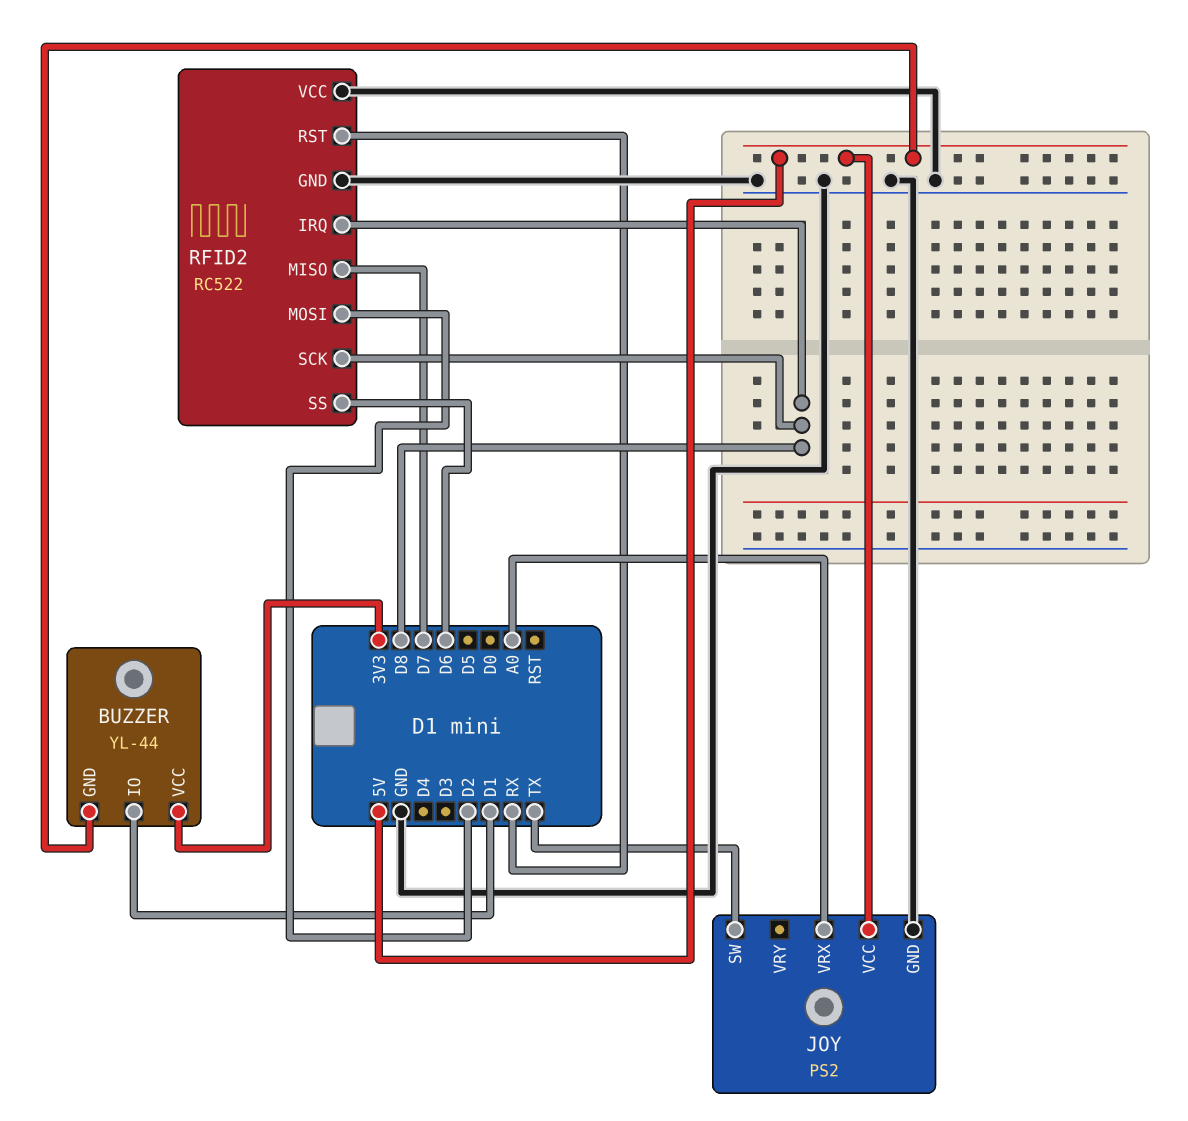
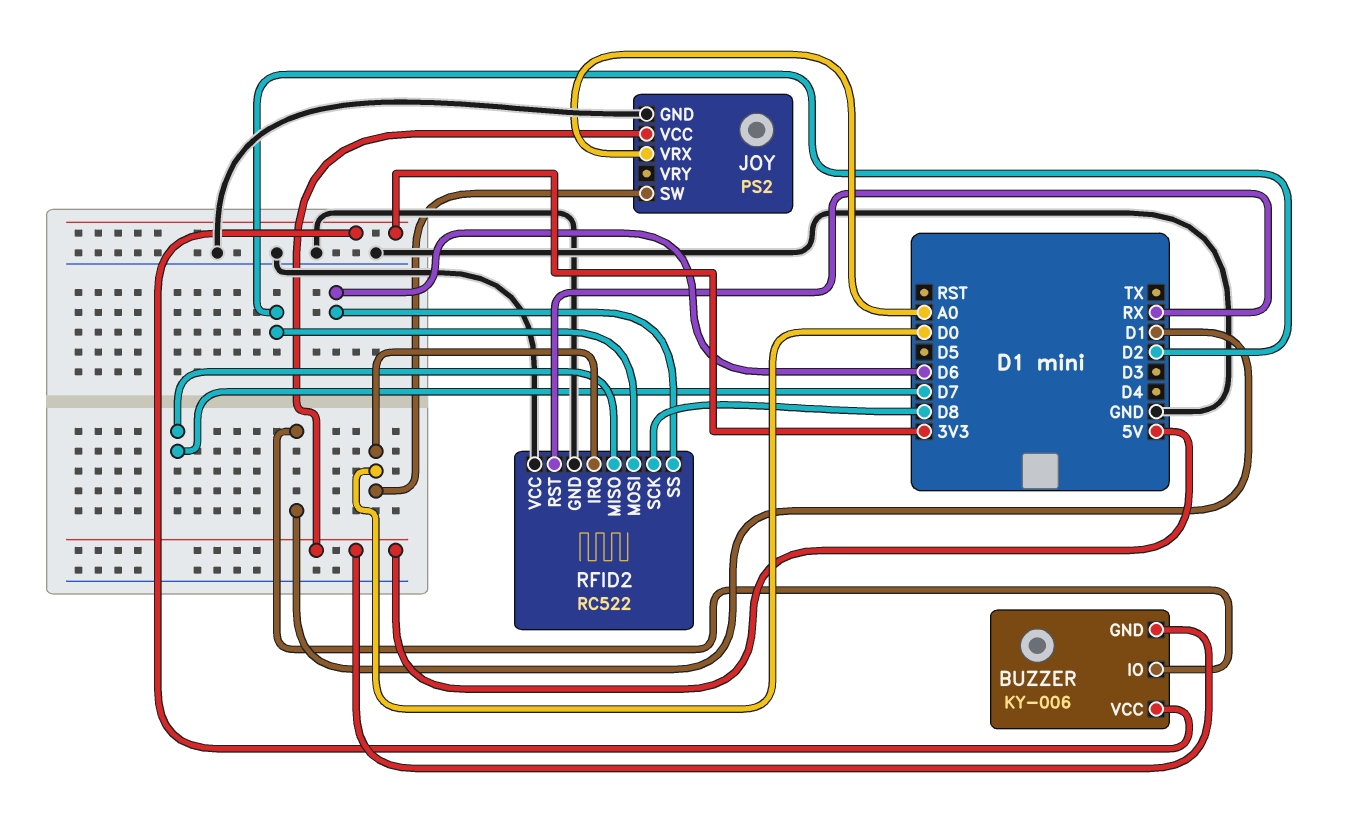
BUZZER: YL-44 -> KY-006
JOY pin SW: TX -> D0
RFID2 pin IRQ: D8 -> D0

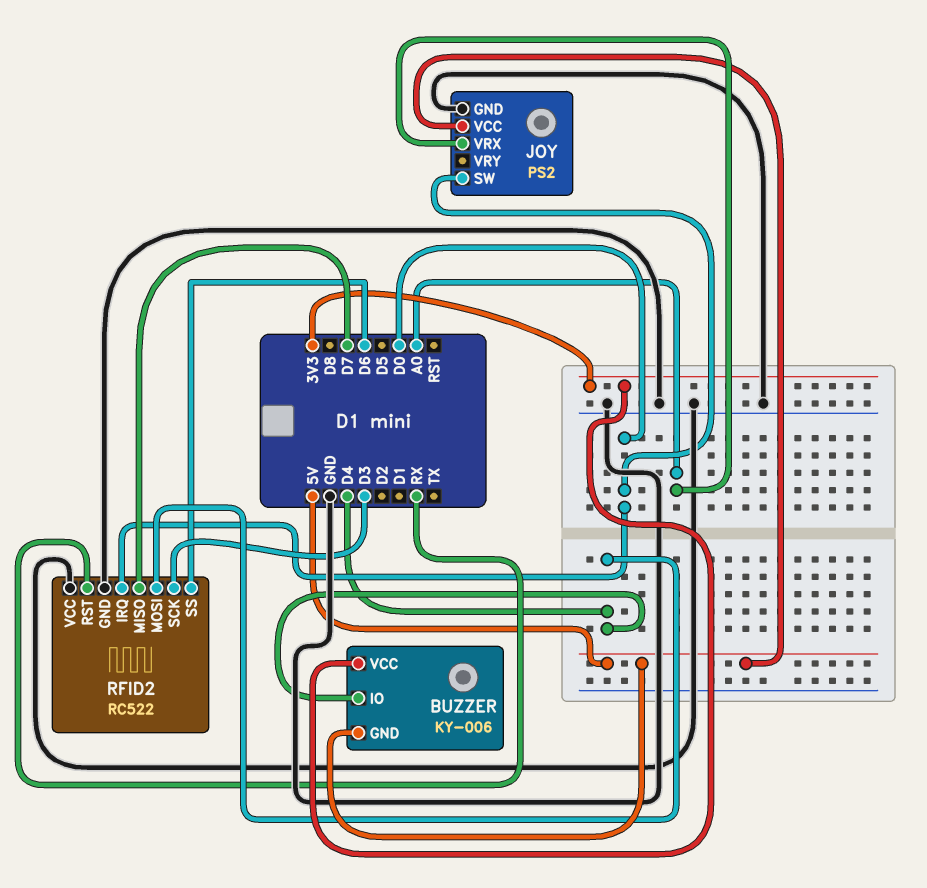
BUZZER pin IO: D1 -> D4
RFID2 pin MOSI: D2 -> D4
RFID2 pin SCK: D8 -> D3

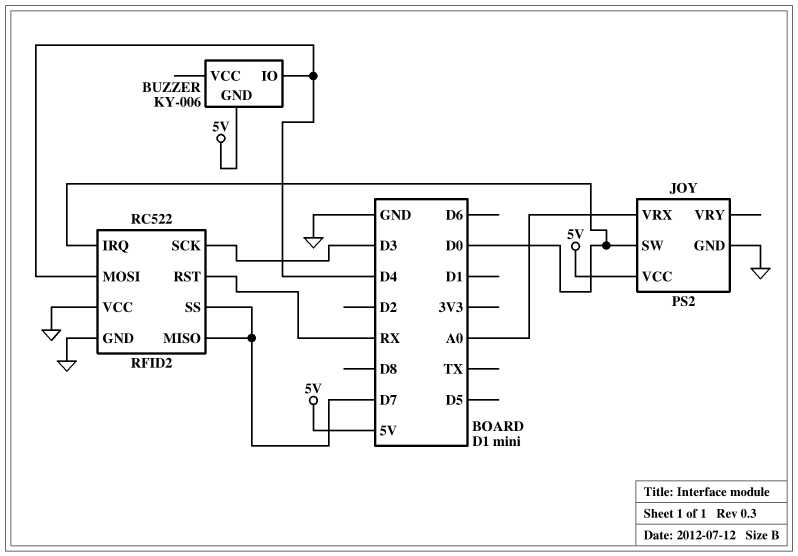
BUZZER pin VCC: 3V3 -> none
RFID2 pin SS: D6 -> D7

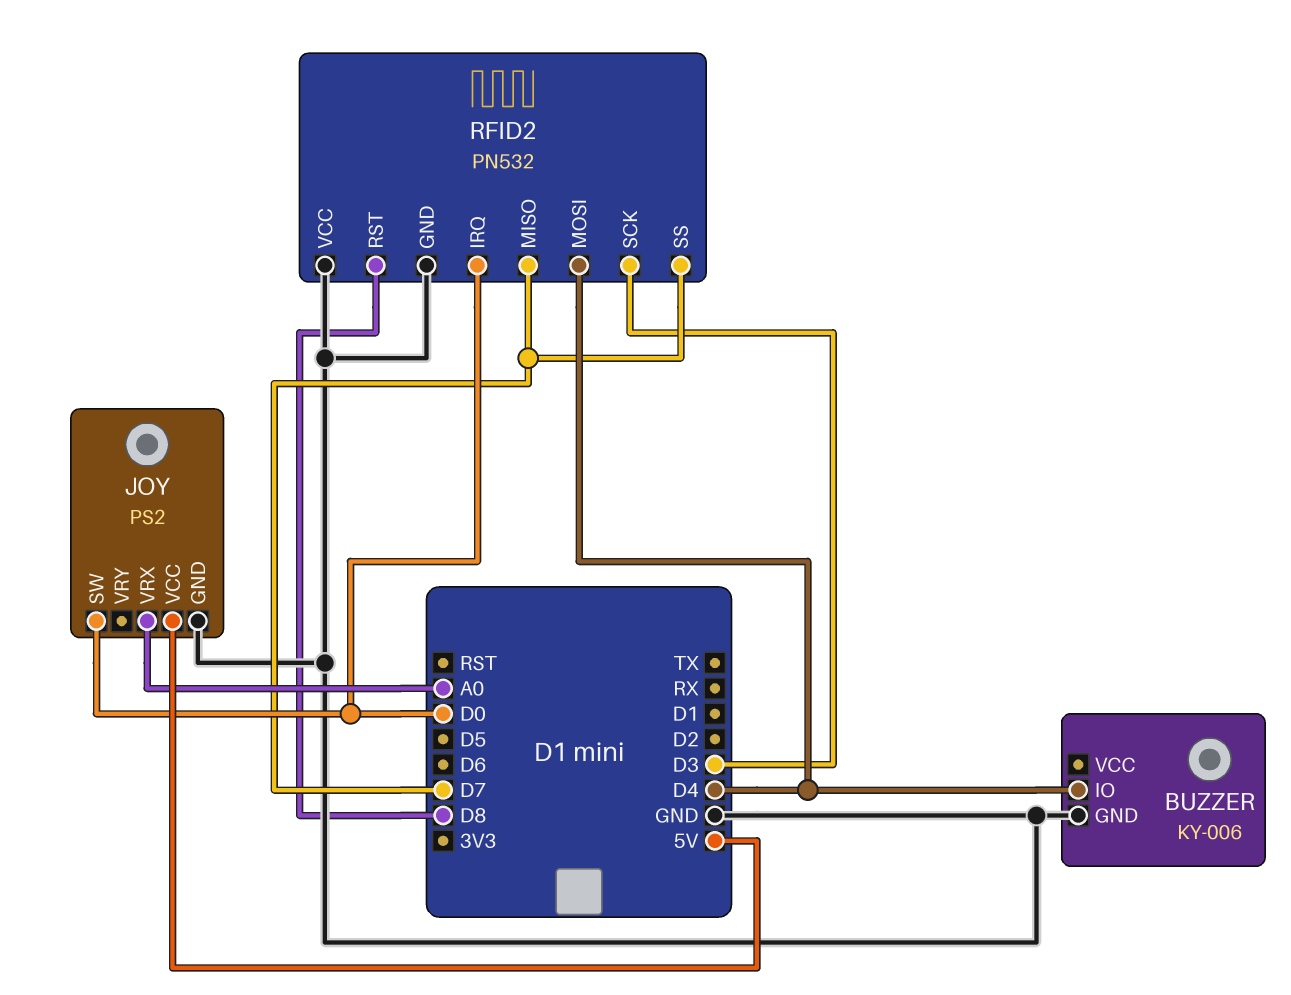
BUZZER pin GND: 5V -> GND
RFID2: RC522 -> PN532
RFID2 pin RST: RX -> D8

